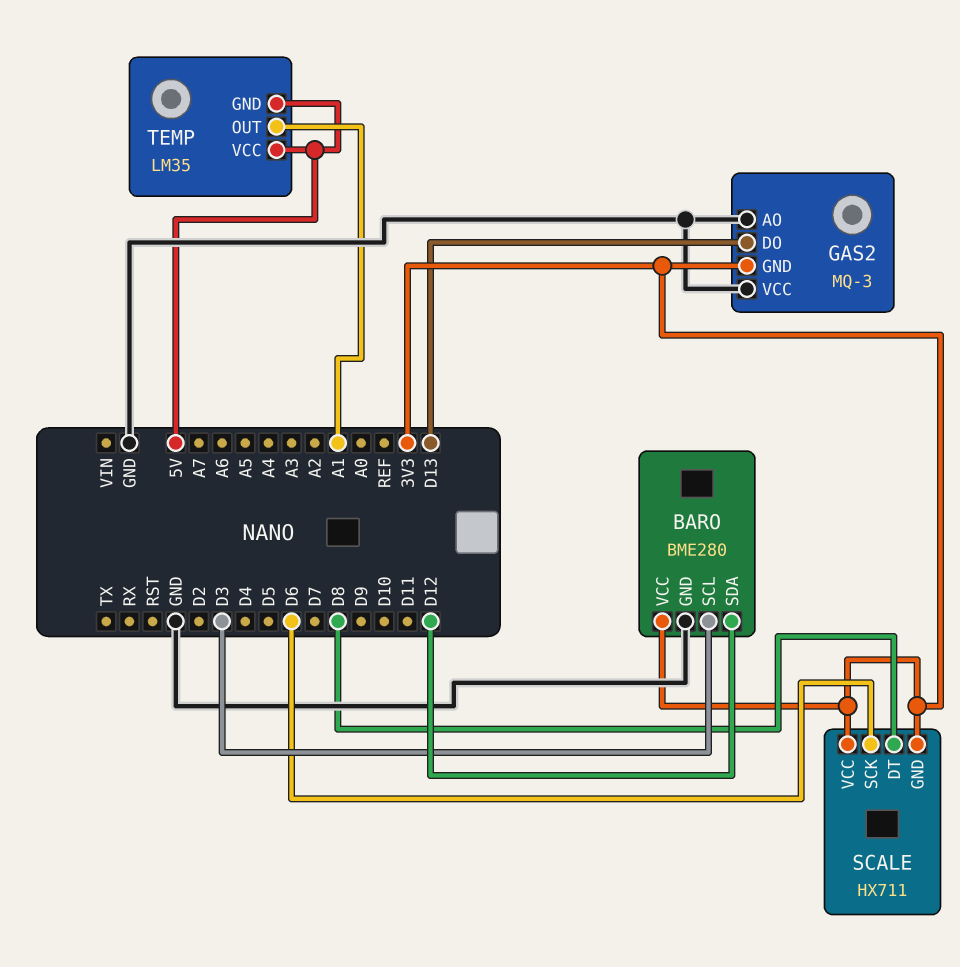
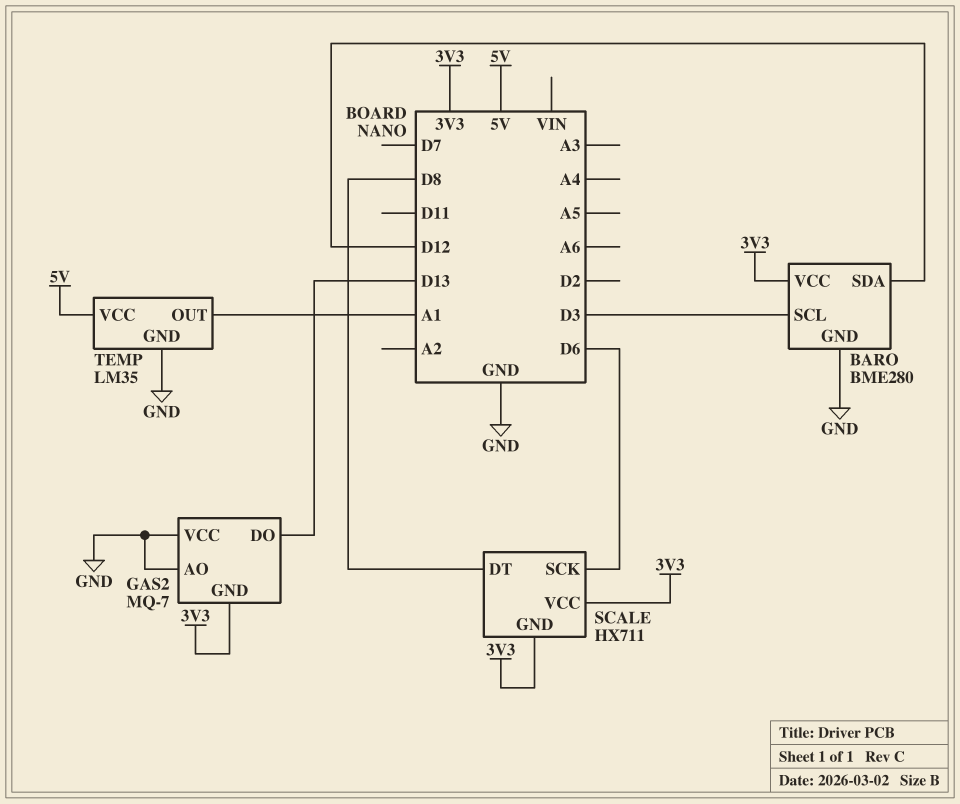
GAS2: MQ-3 -> MQ-7
TEMP pin GND: 5V -> GND

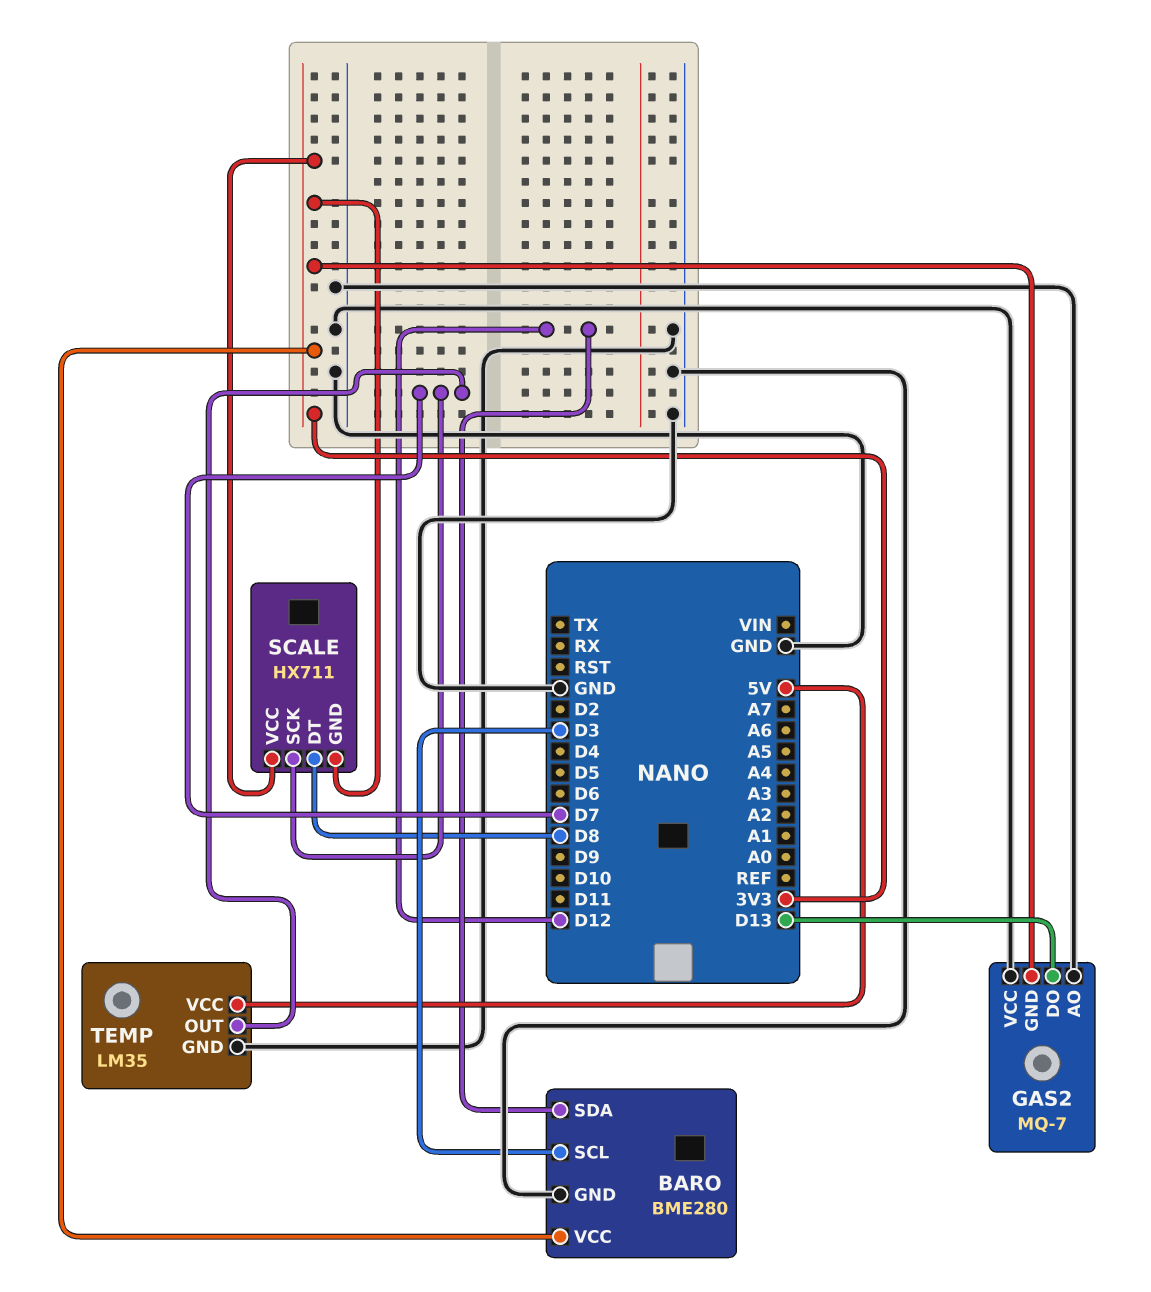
SCALE pin SCK: D6 -> D7
TEMP pin OUT: A1 -> D7

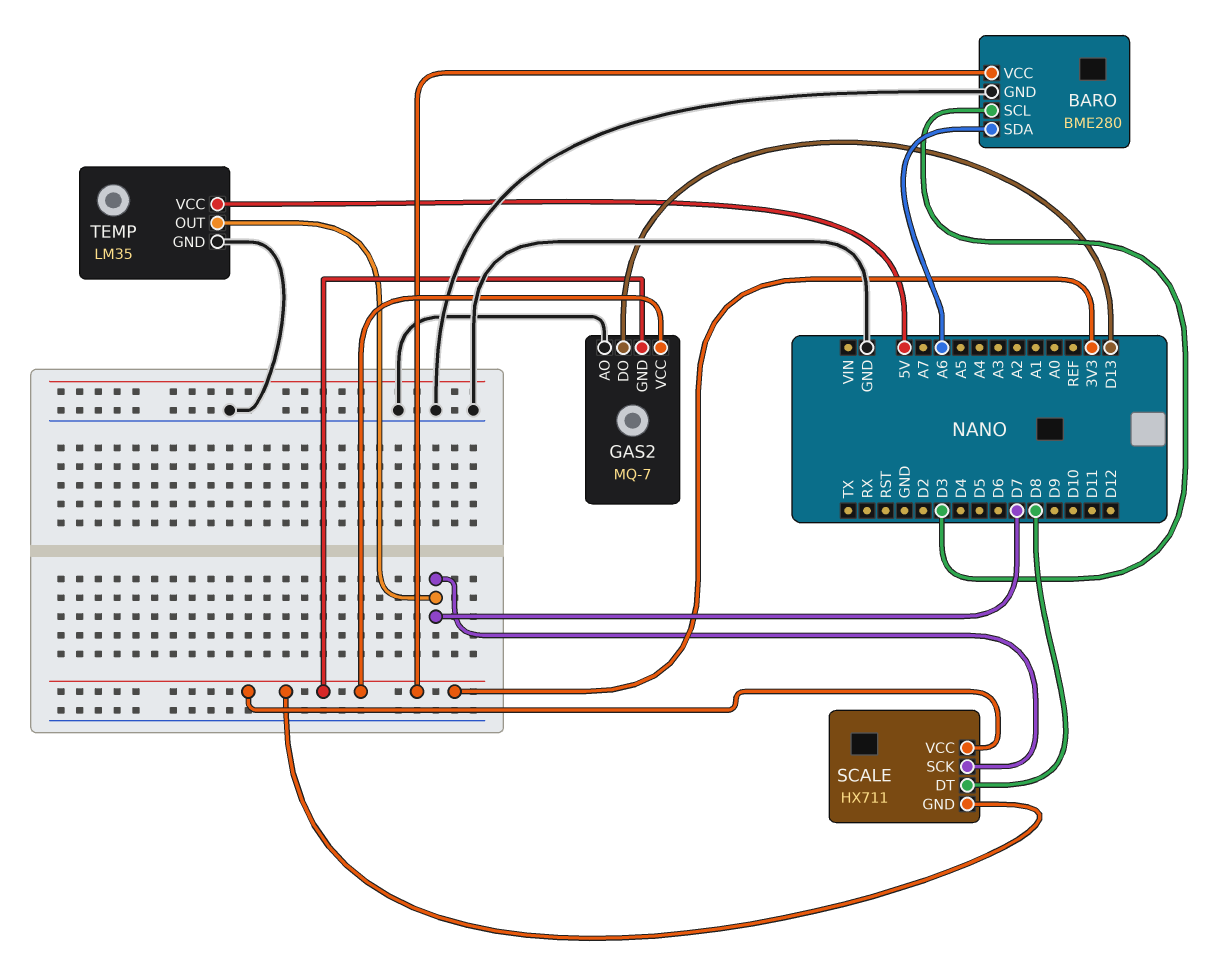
BARO pin SDA: D12 -> A6
GAS2 pin VCC: GND -> 3V3

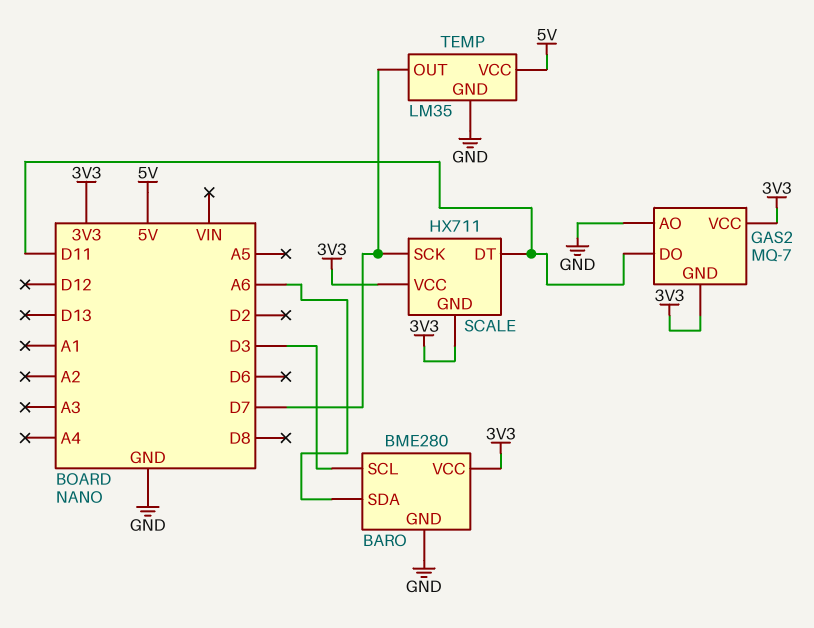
GAS2 pin DO: D13 -> D11
SCALE pin DT: D8 -> D11

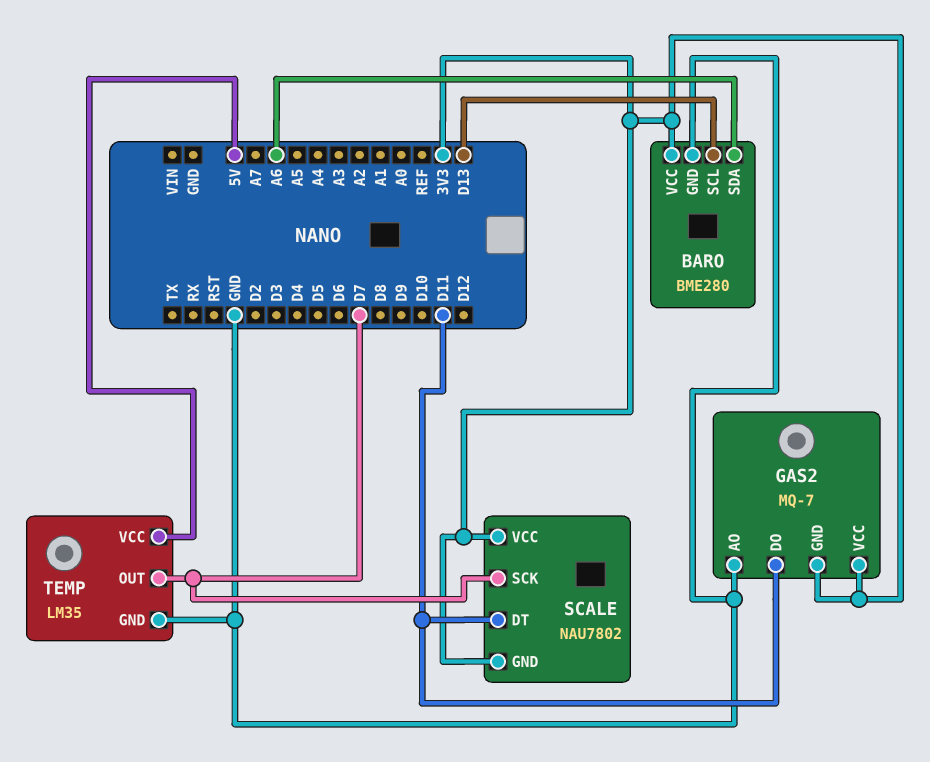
BARO pin SCL: D3 -> D13
SCALE: HX711 -> NAU7802

